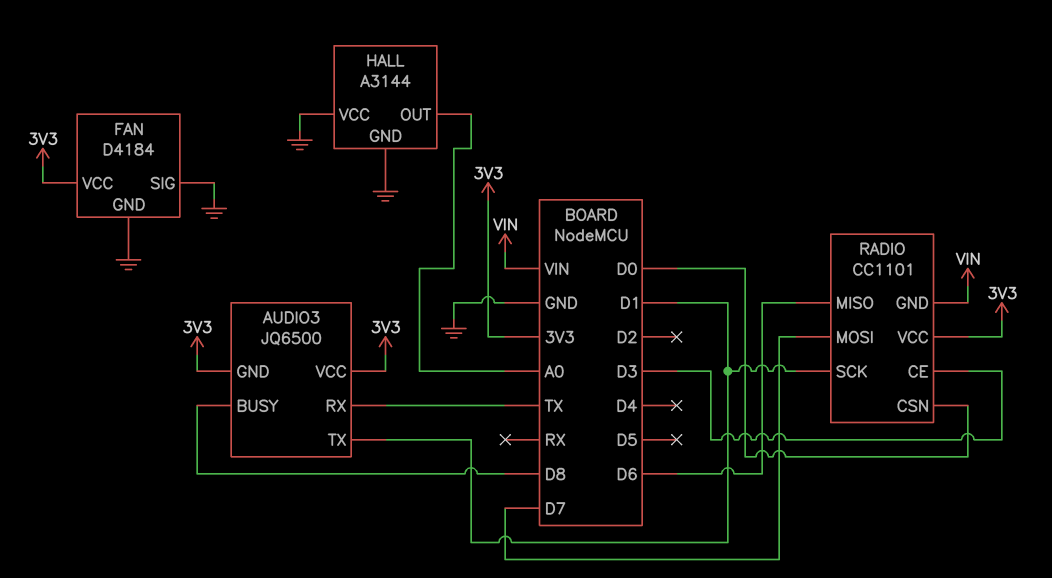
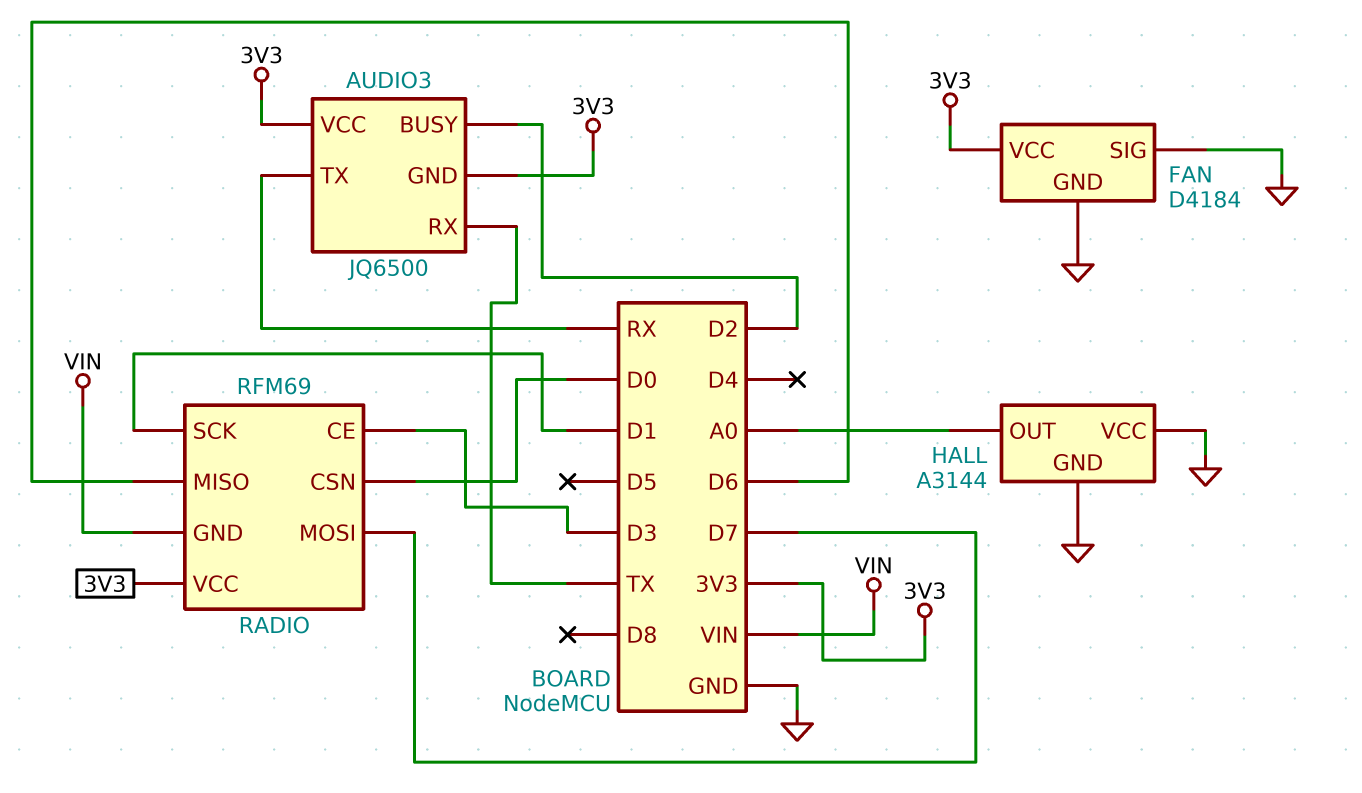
AUDIO3 pin BUSY: D8 -> D2
AUDIO3 pin TX: D1 -> RX
RADIO: CC1101 -> RFM69

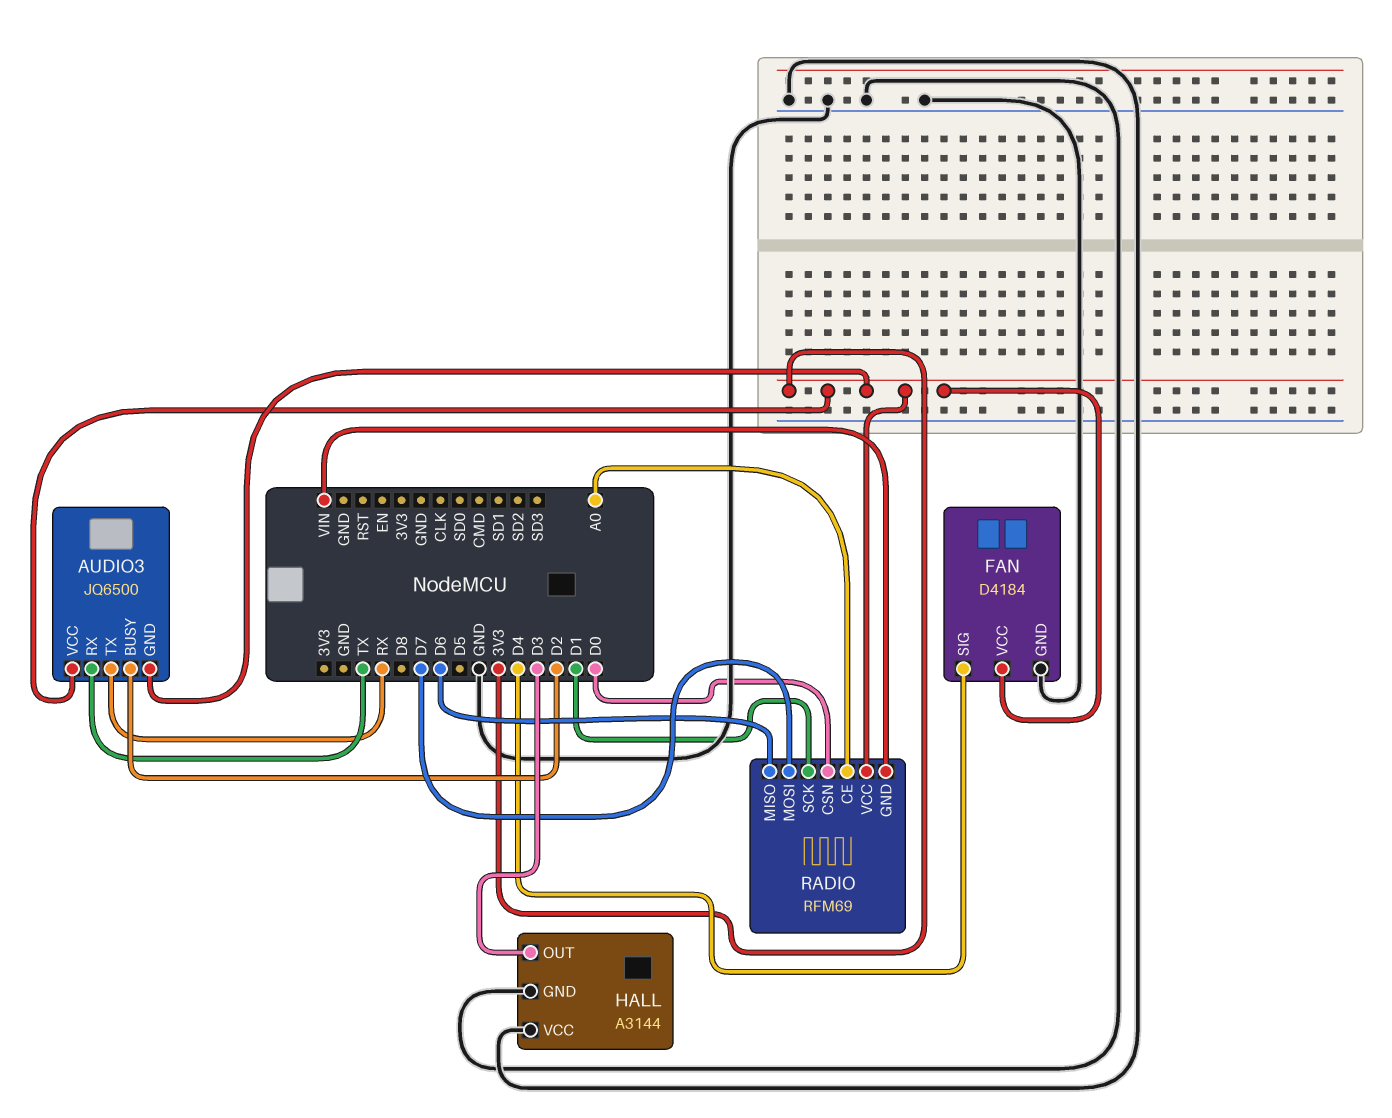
FAN pin SIG: GND -> D4
HALL pin OUT: A0 -> D3
RADIO pin CE: D3 -> A0

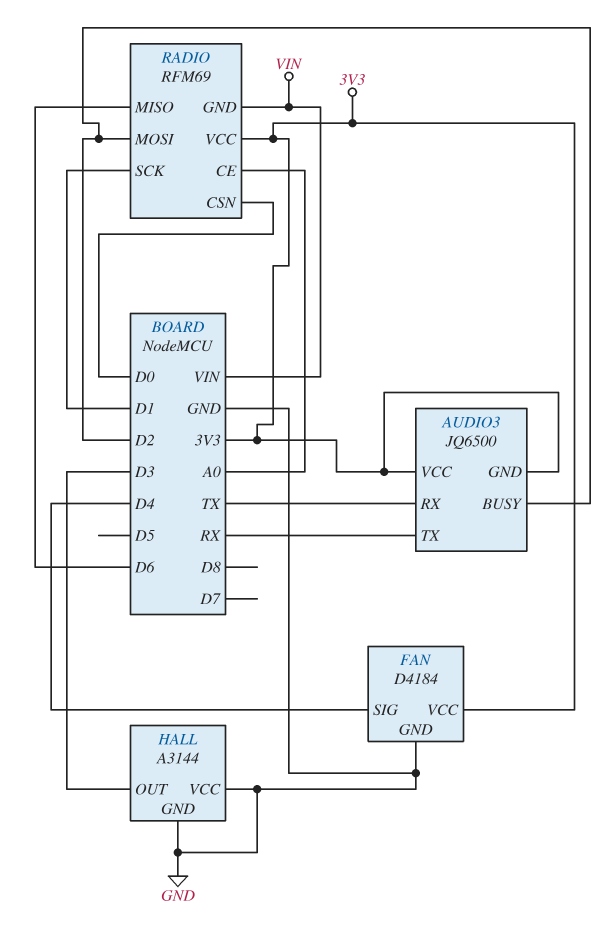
RADIO pin MOSI: D7 -> D2

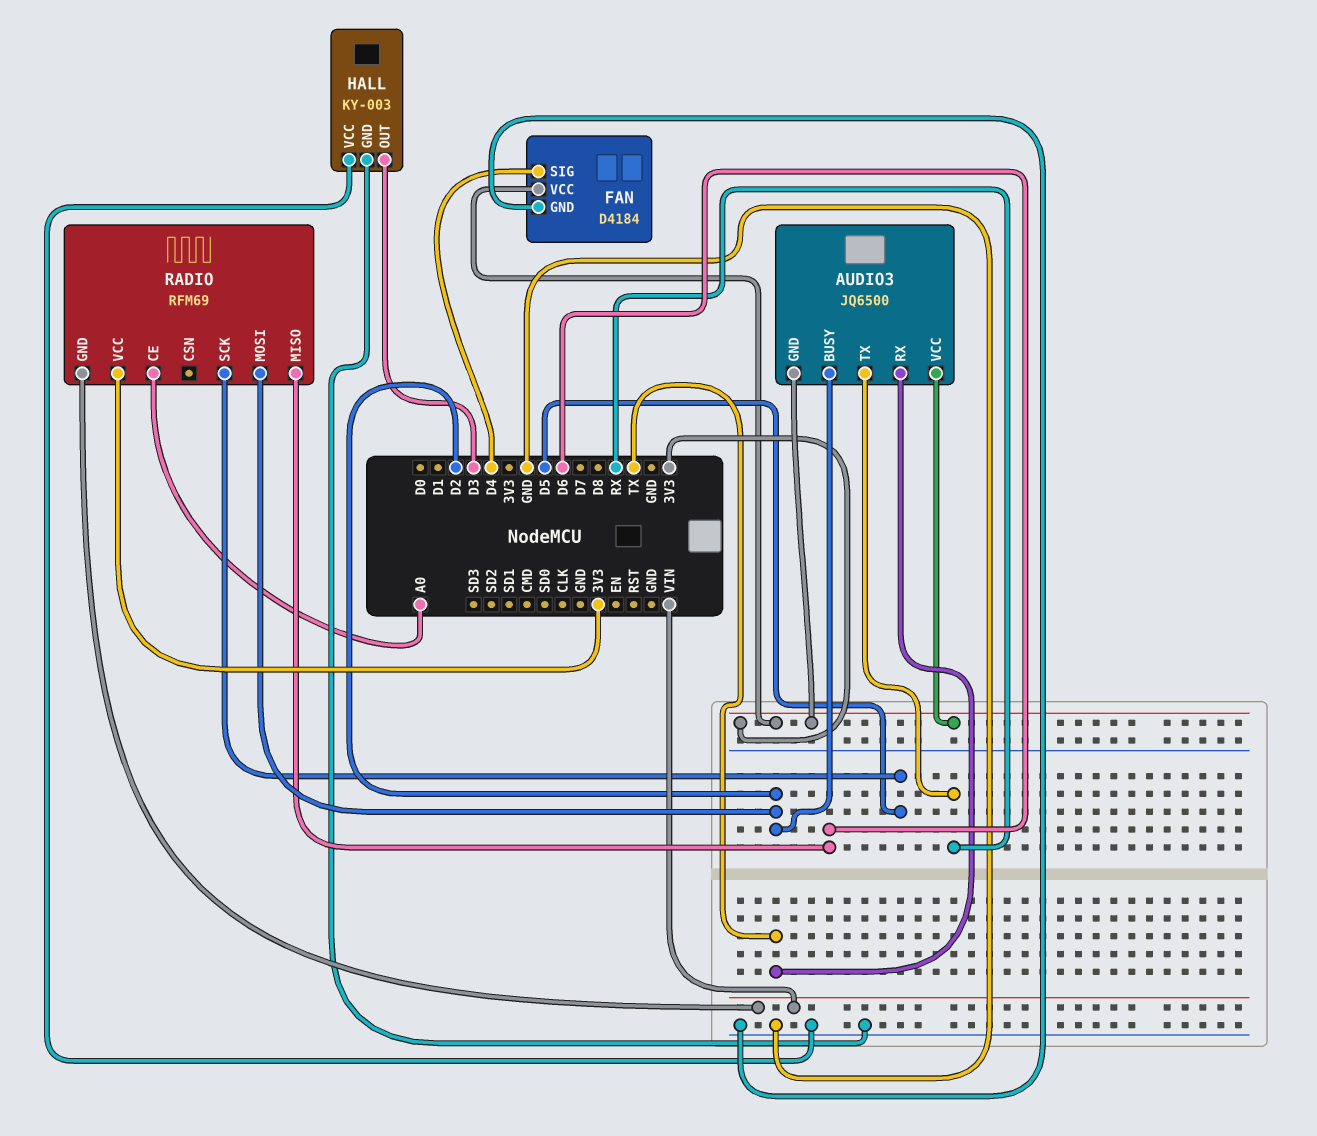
HALL: A3144 -> KY-003
RADIO pin CSN: D0 -> none
RADIO pin SCK: D1 -> D5

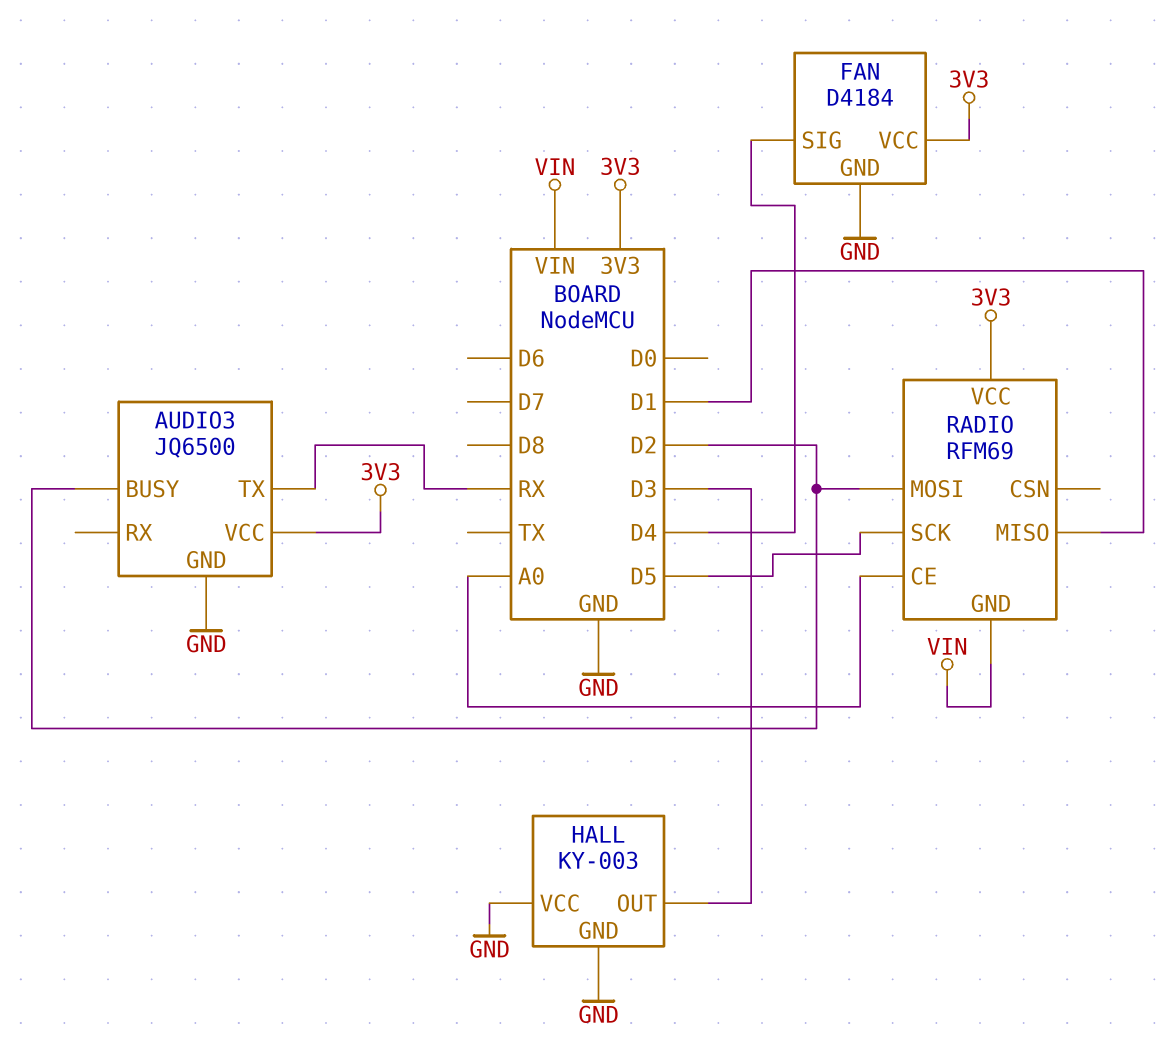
AUDIO3 pin GND: 3V3 -> GND
AUDIO3 pin RX: TX -> none
RADIO pin MISO: D6 -> D1

